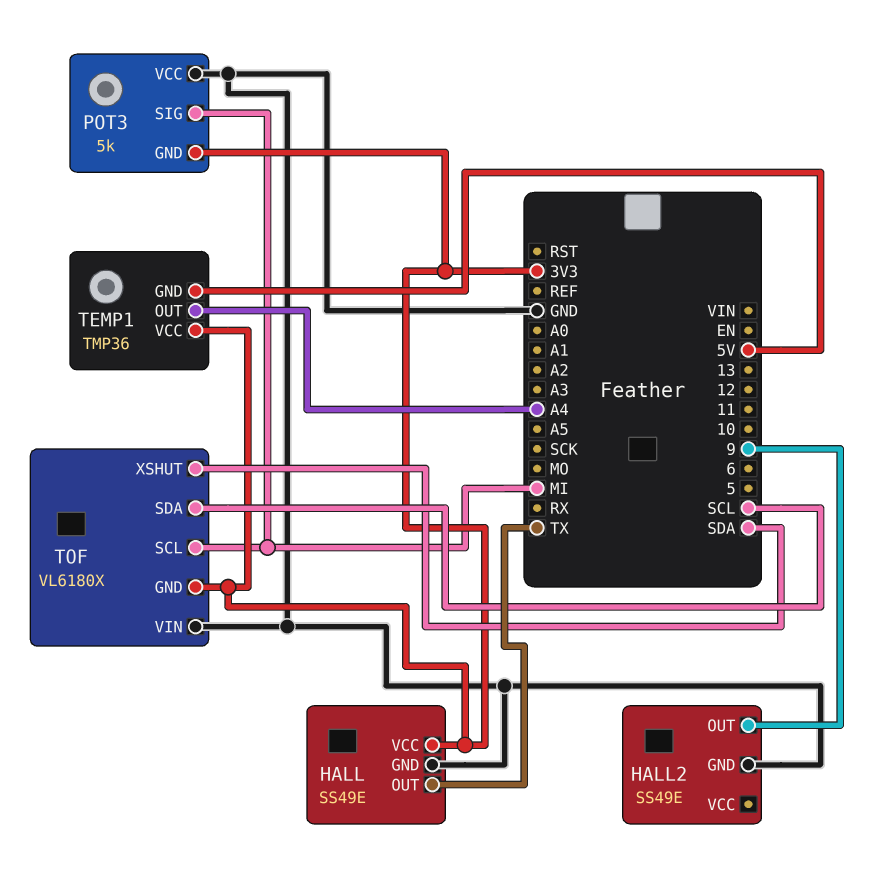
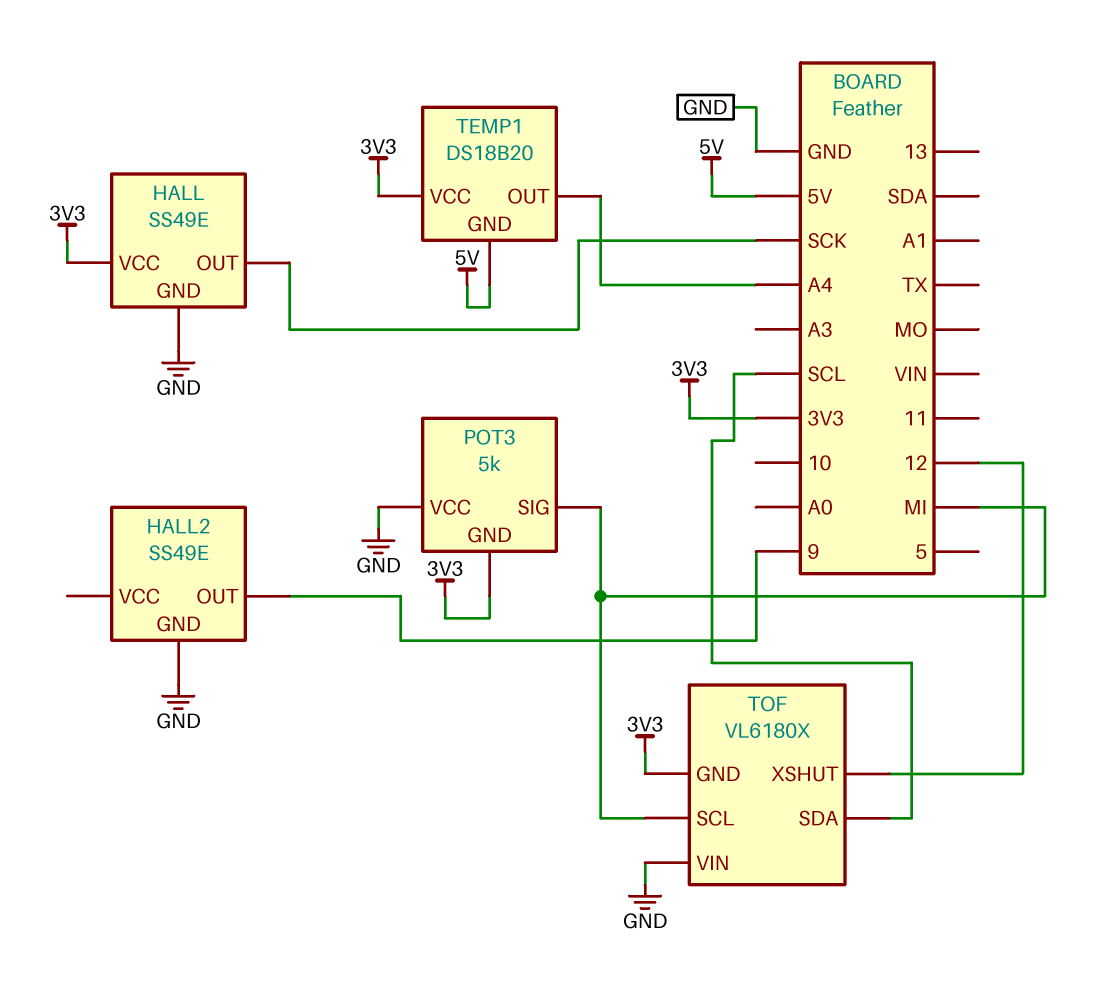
HALL pin OUT: TX -> SCK
TEMP1: TMP36 -> DS18B20
TOF pin XSHUT: SDA -> 12

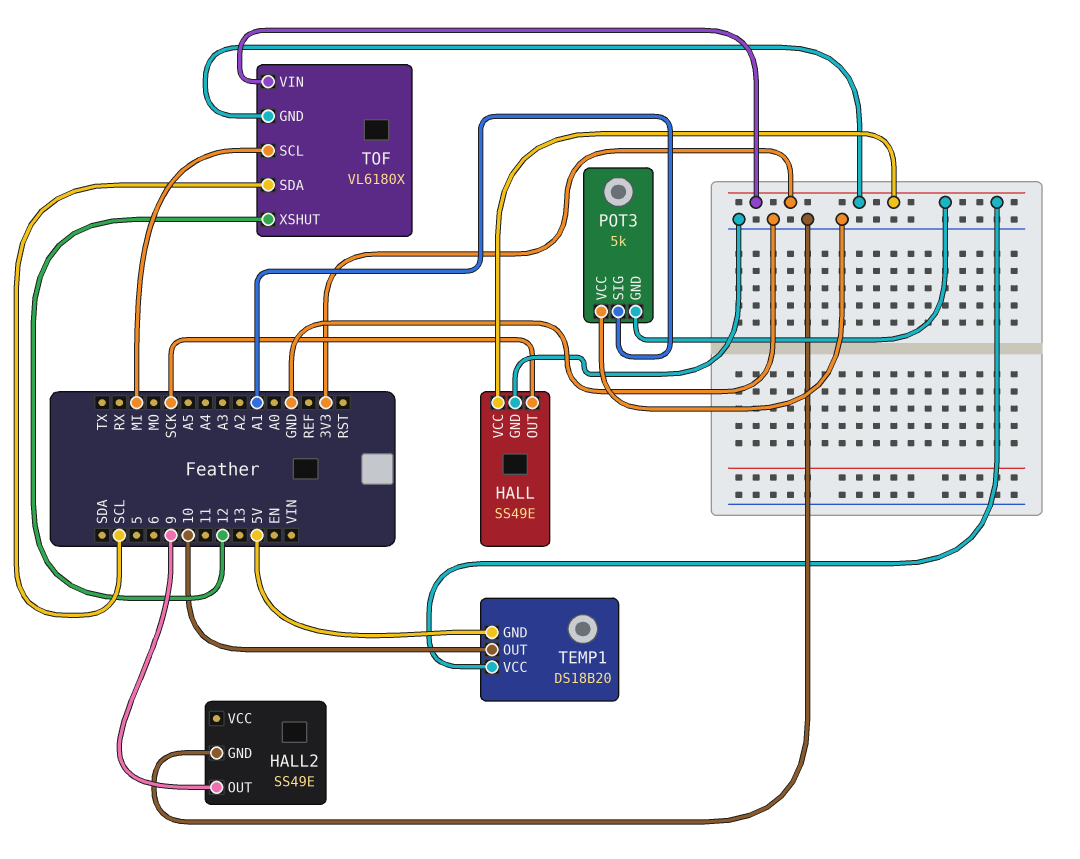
POT3 pin SIG: MI -> A1
TEMP1 pin OUT: A4 -> 10
TOF pin VIN: GND -> 3V3

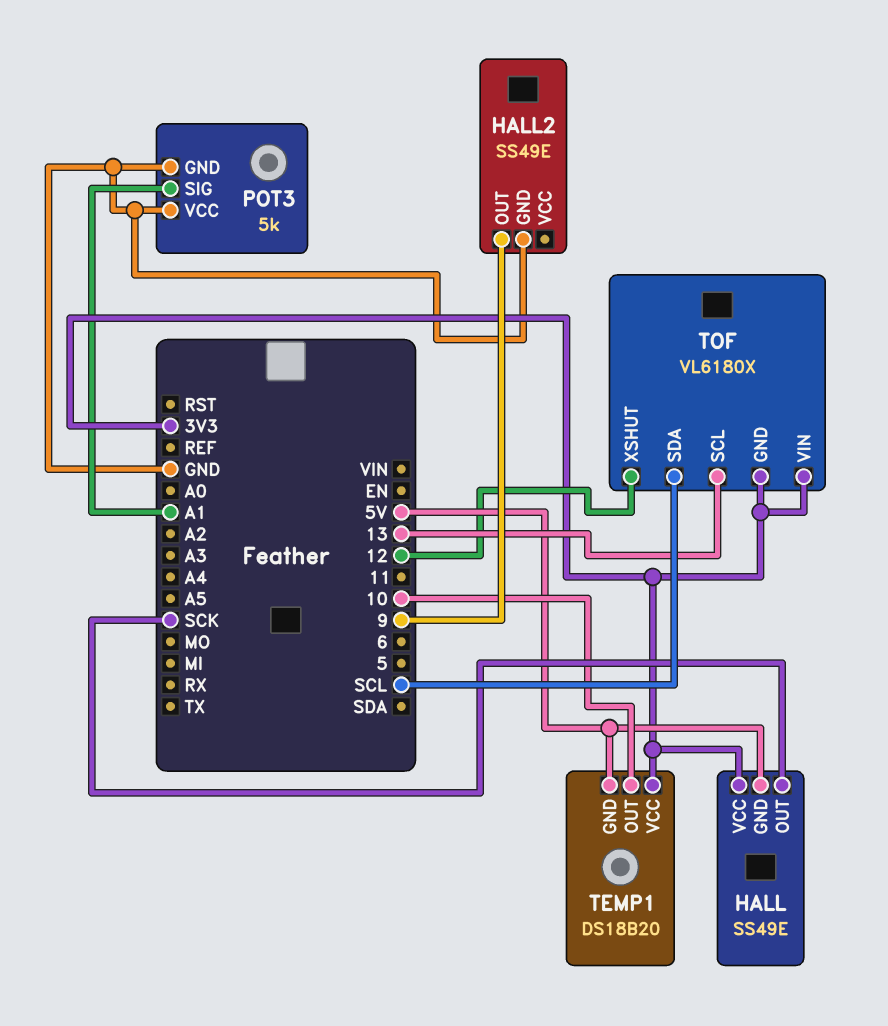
HALL pin GND: GND -> 5V
POT3 pin GND: 3V3 -> GND
TOF pin SCL: MI -> 13

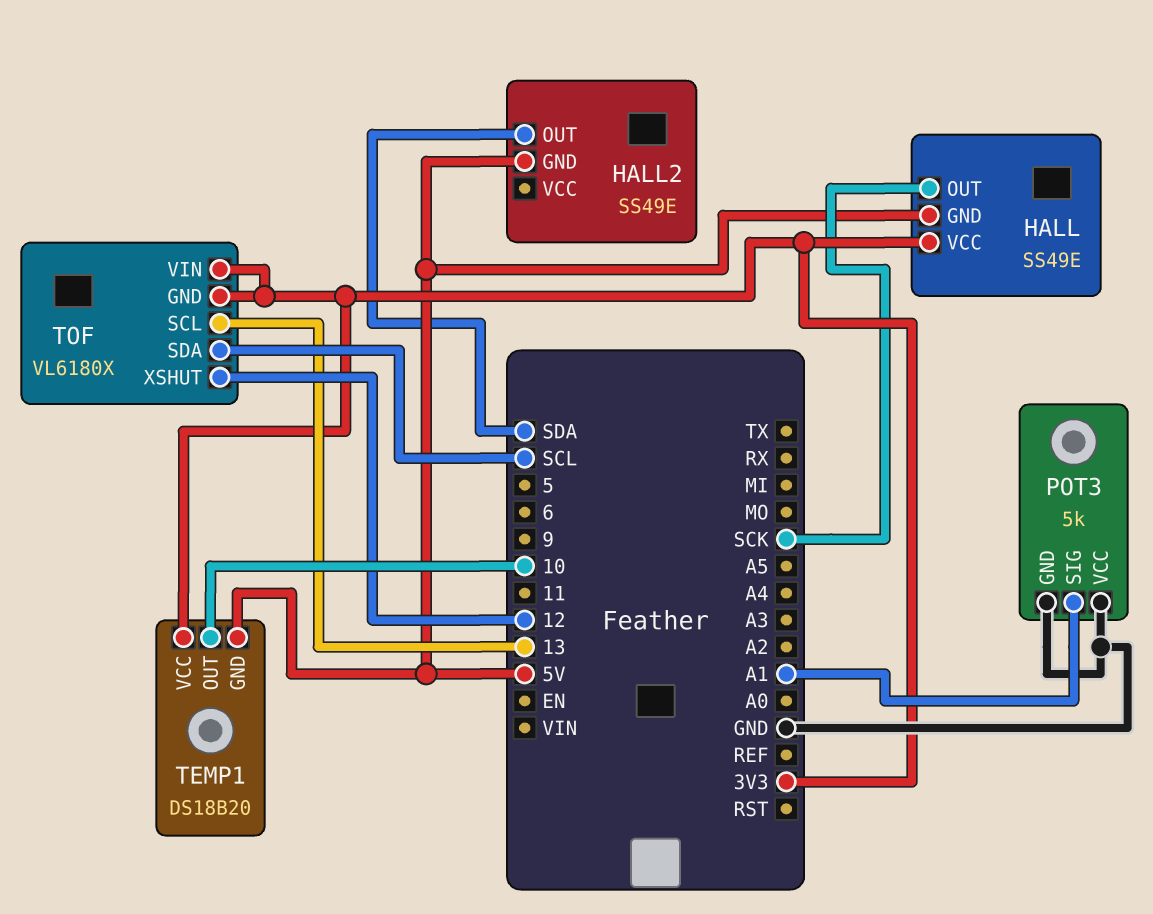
HALL2 pin GND: GND -> 5V
HALL2 pin OUT: 9 -> SDA

